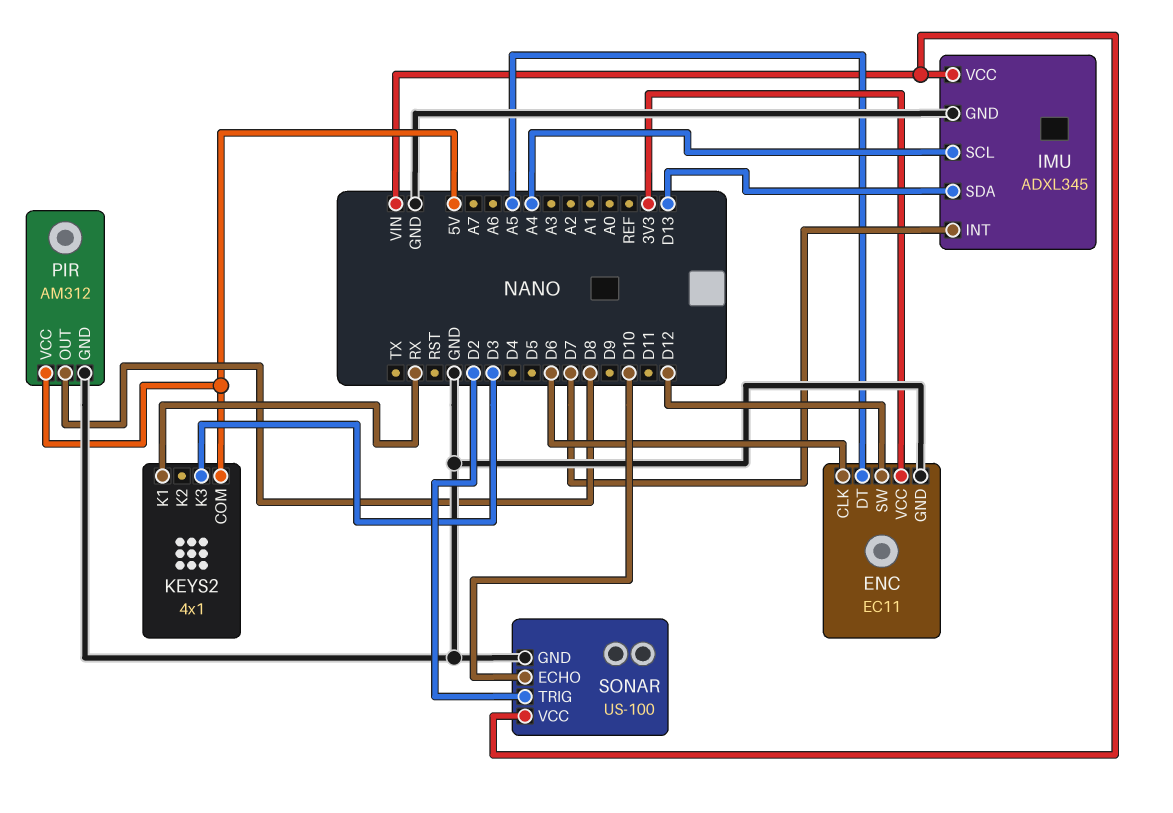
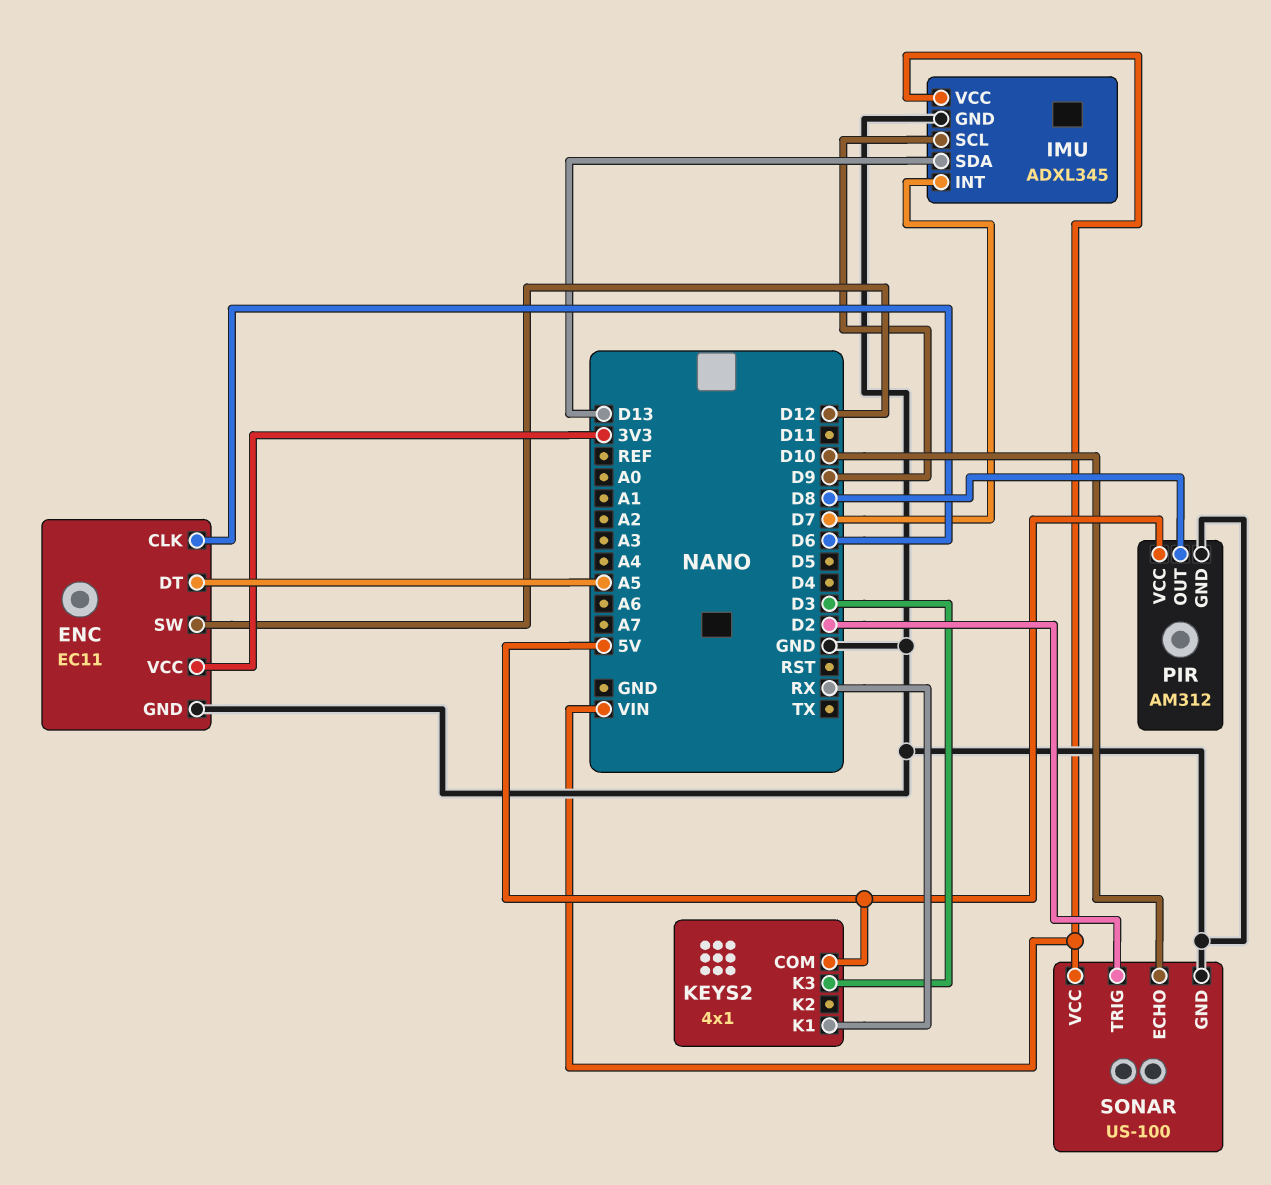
IMU pin SCL: A4 -> D9

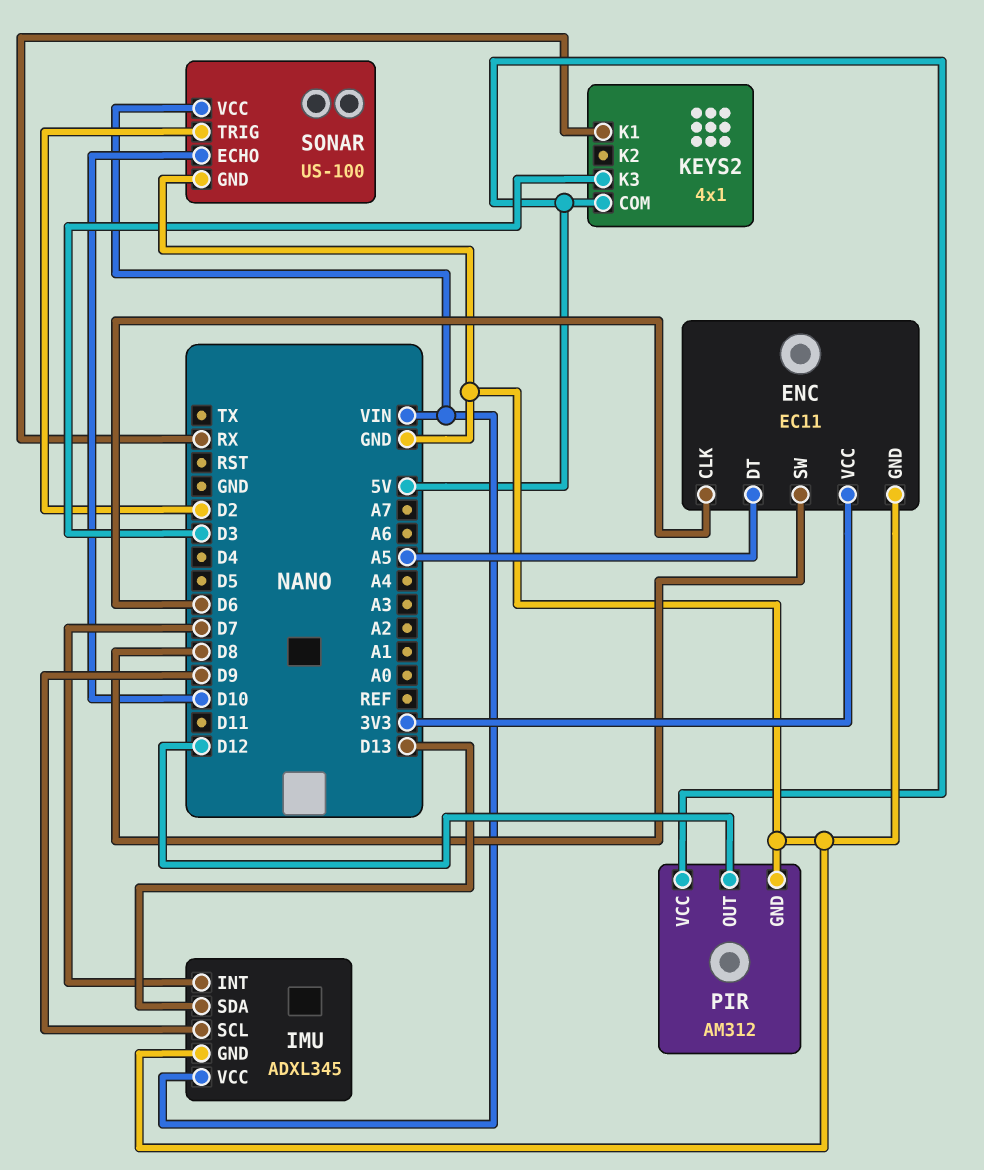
ENC pin SW: D12 -> D8
PIR pin OUT: D8 -> D12

